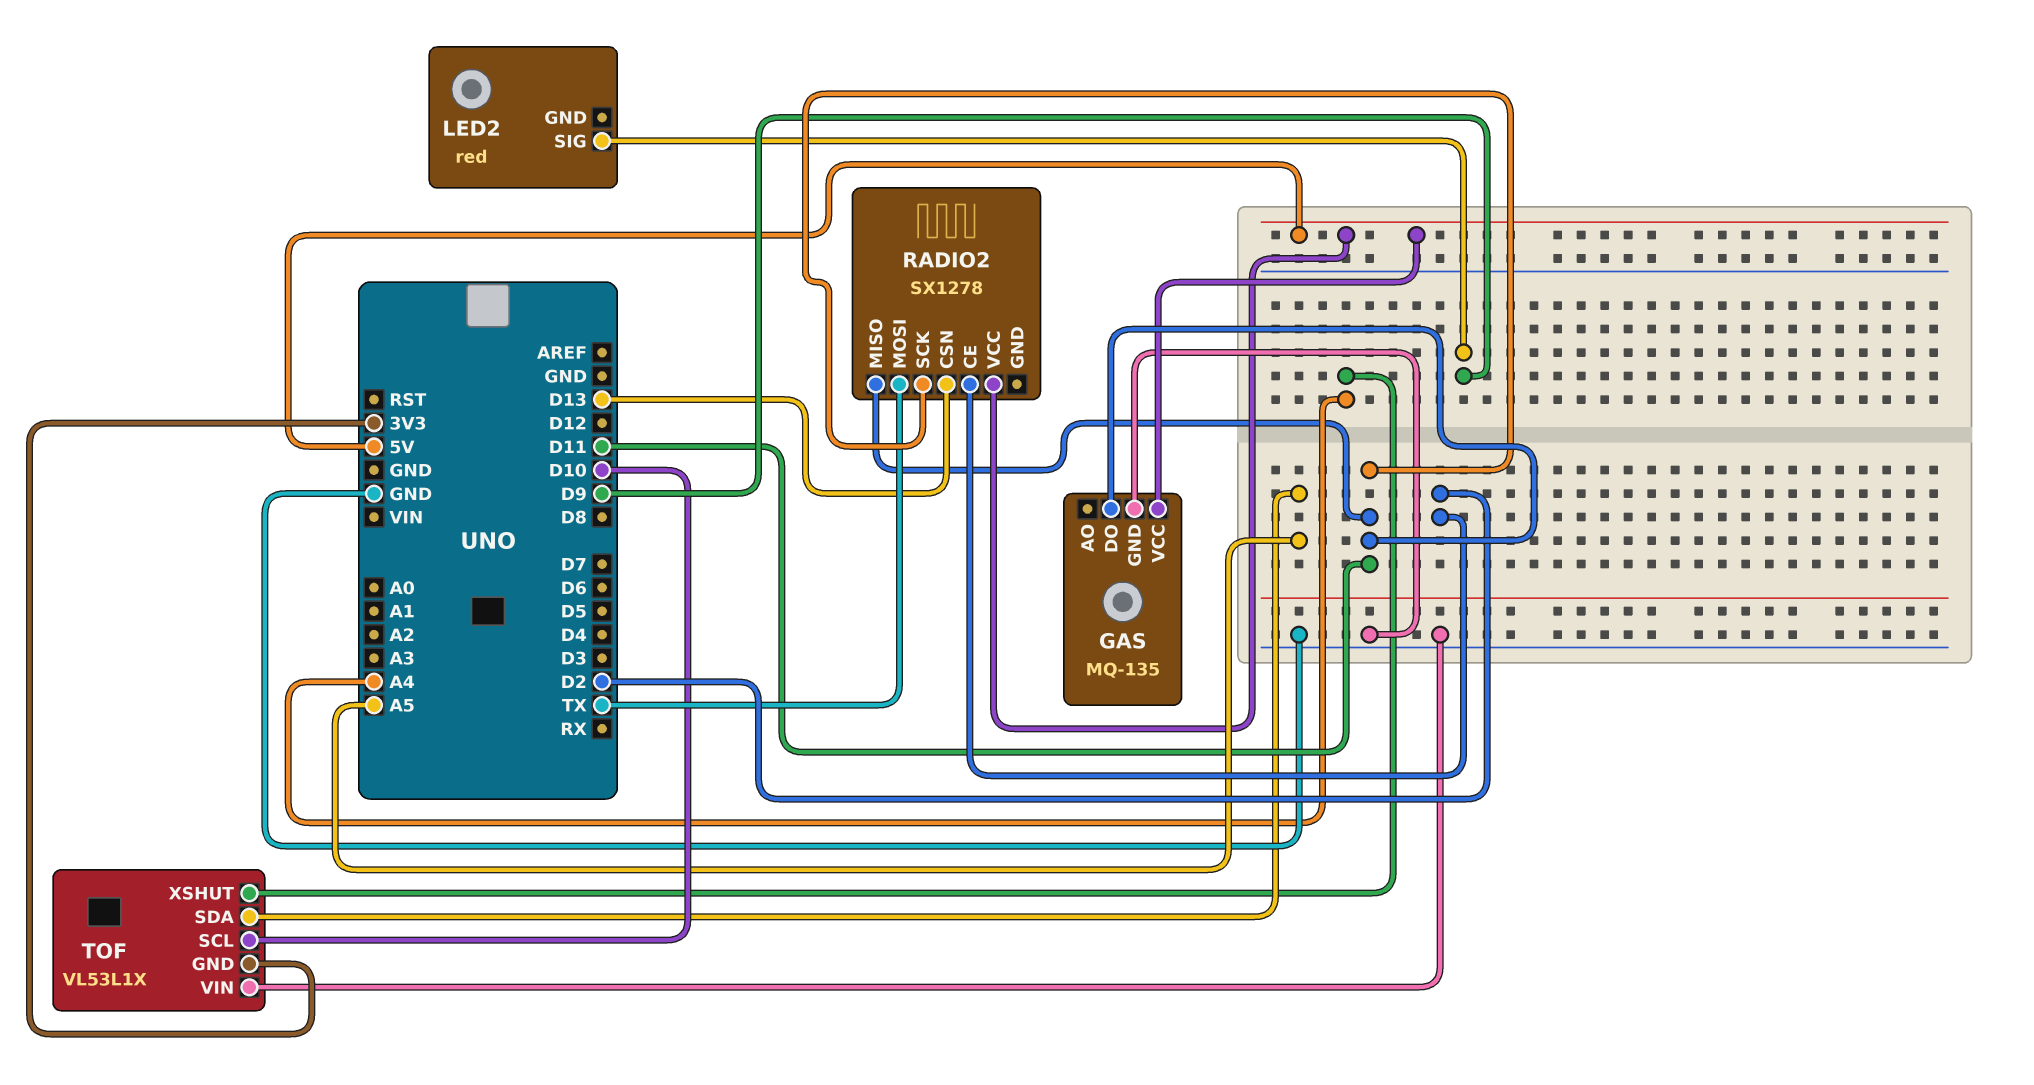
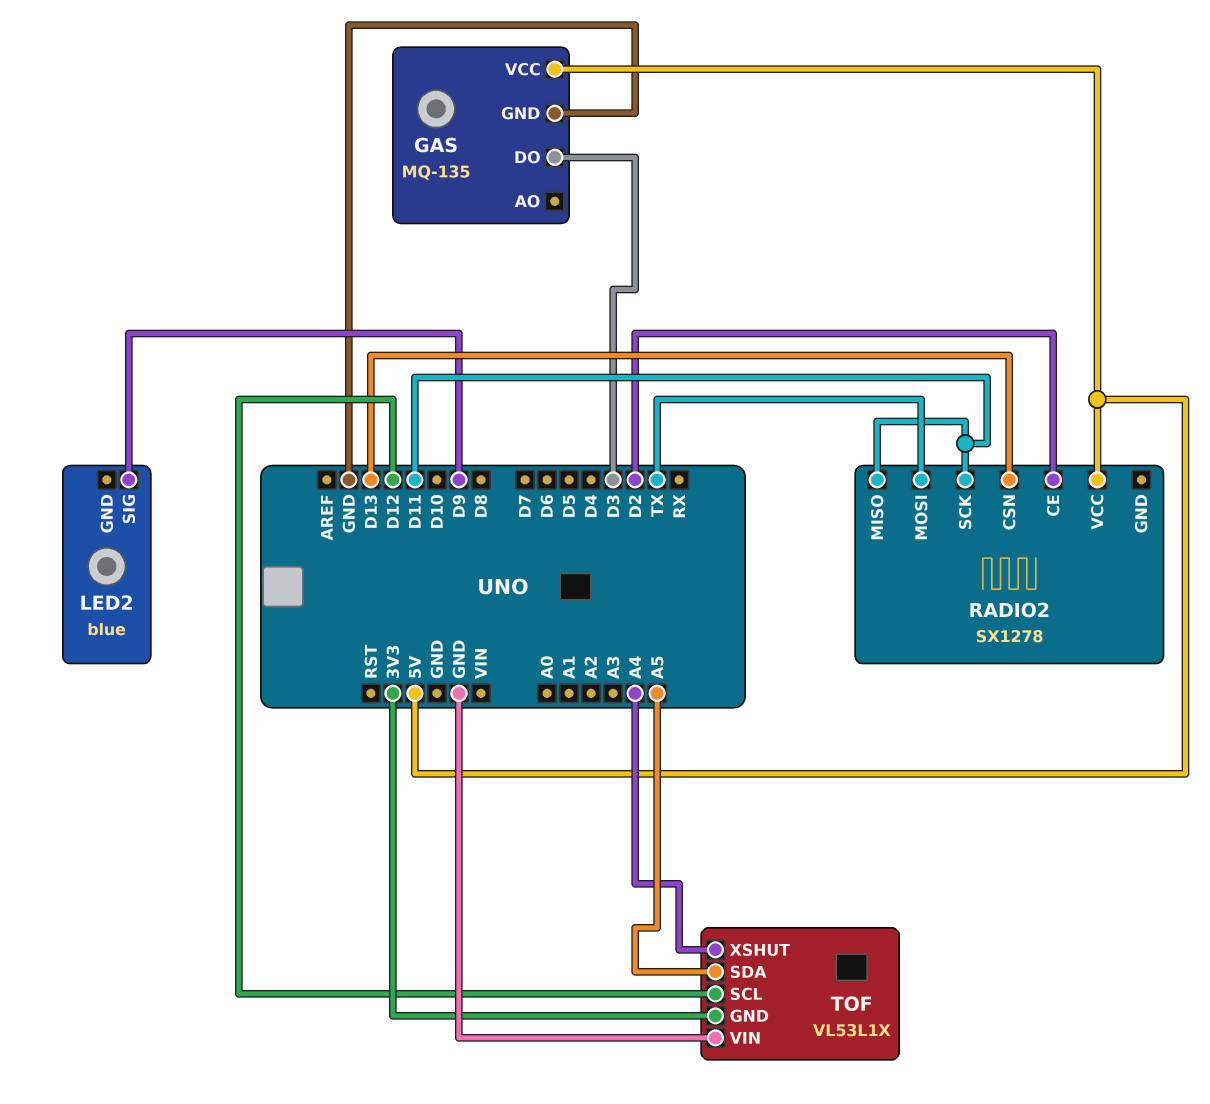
GAS pin DO: D11 -> D3
LED2: red -> blue
TOF pin SCL: D10 -> D12

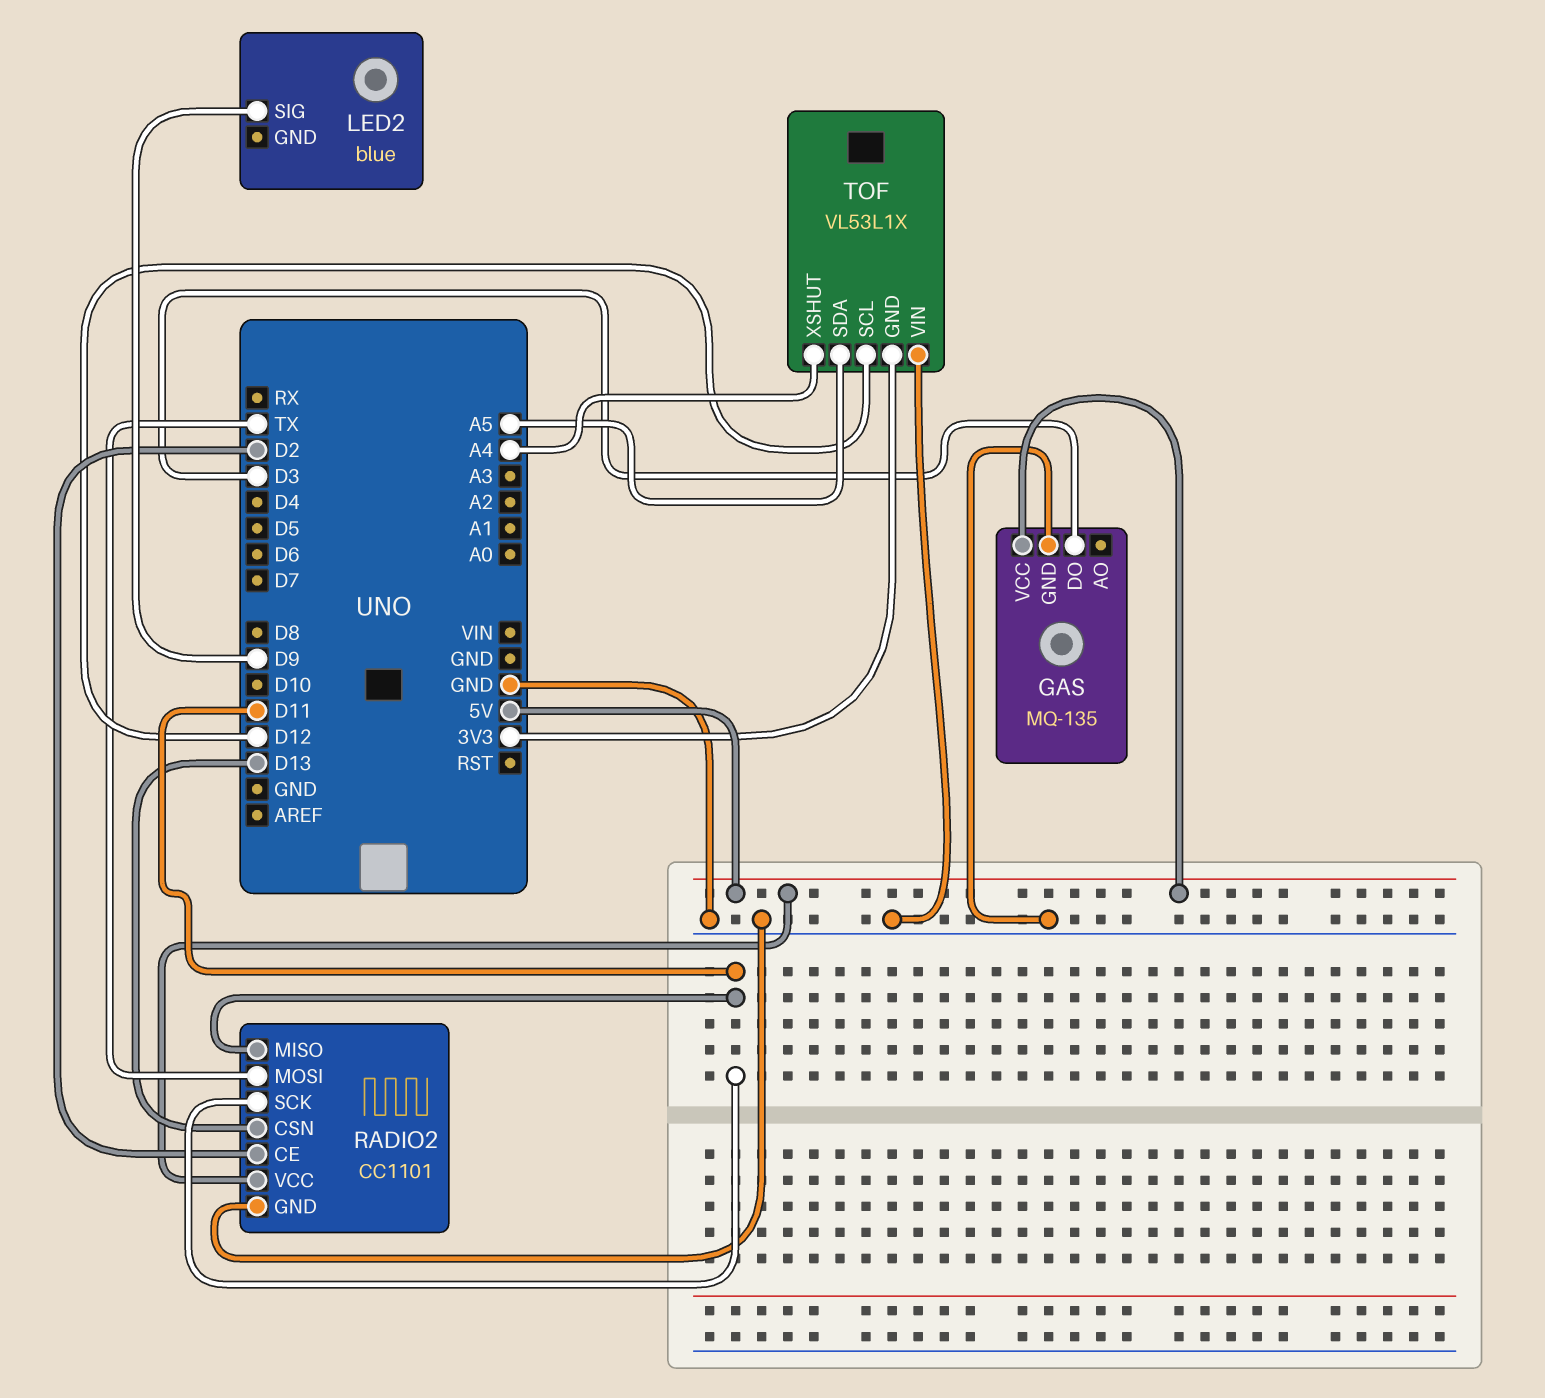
RADIO2: SX1278 -> CC1101
RADIO2 pin GND: none -> GND

